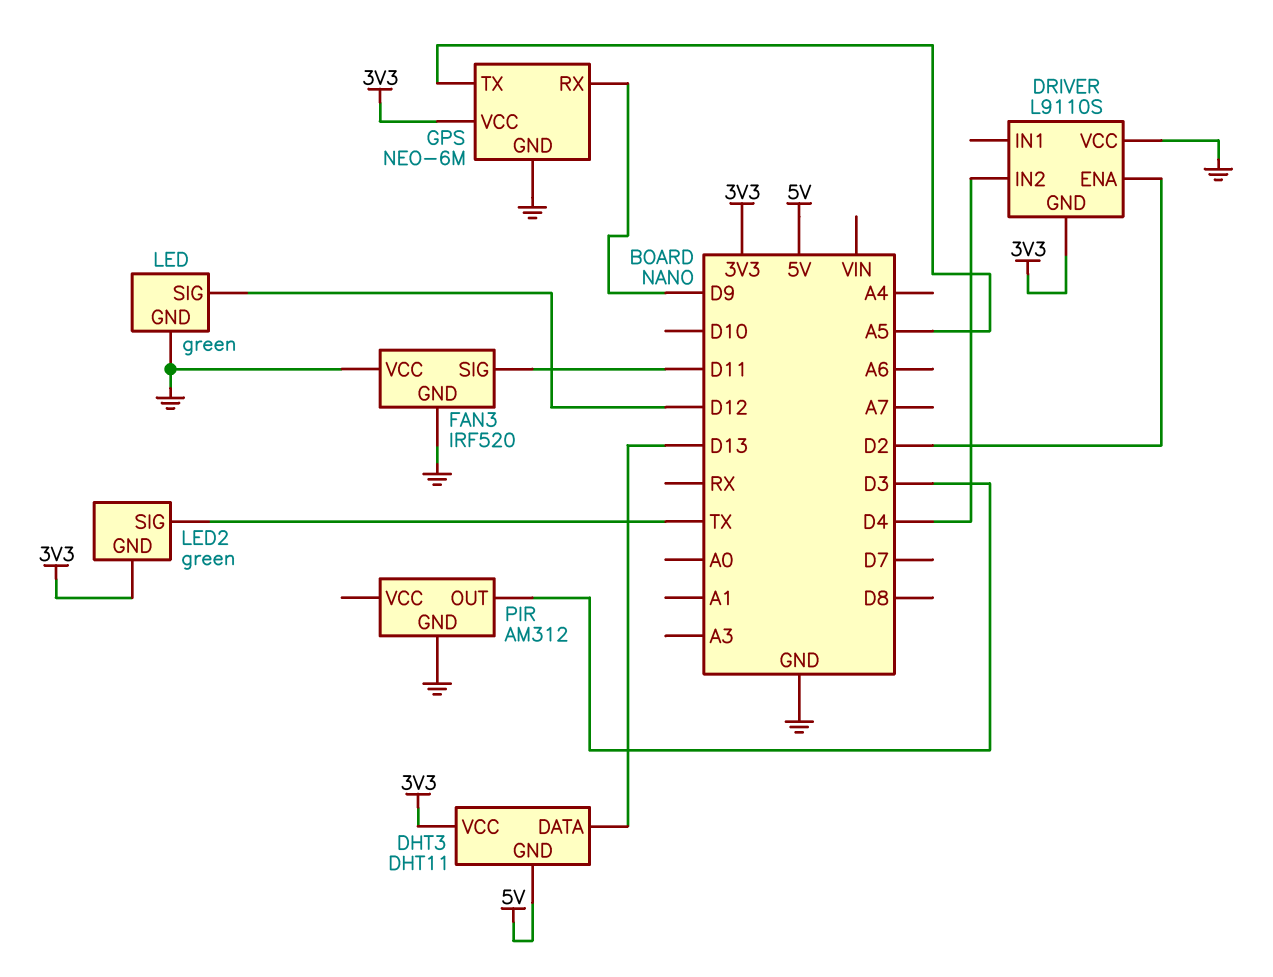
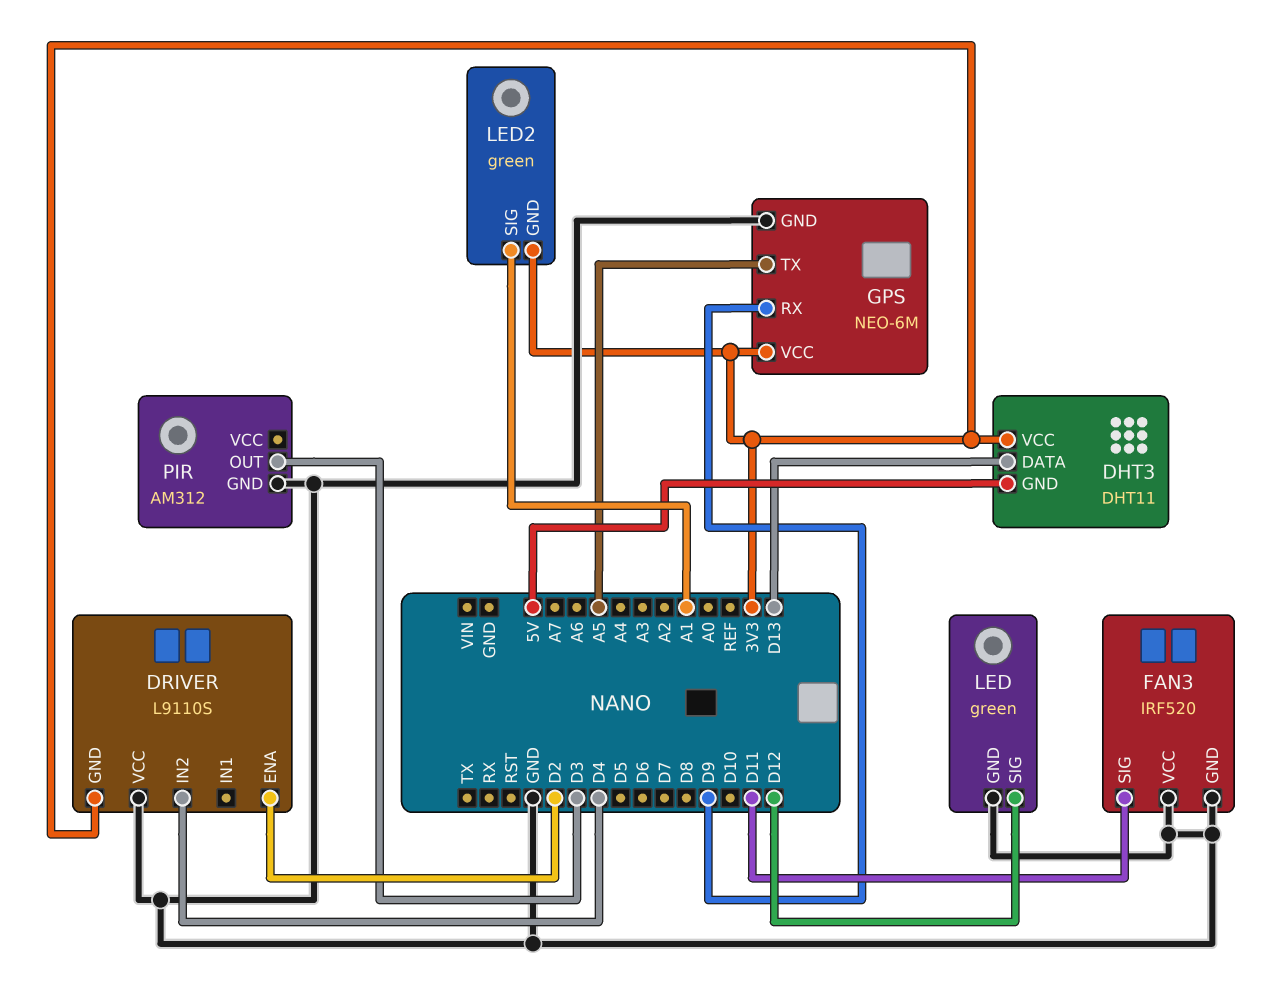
LED2 pin SIG: TX -> A1

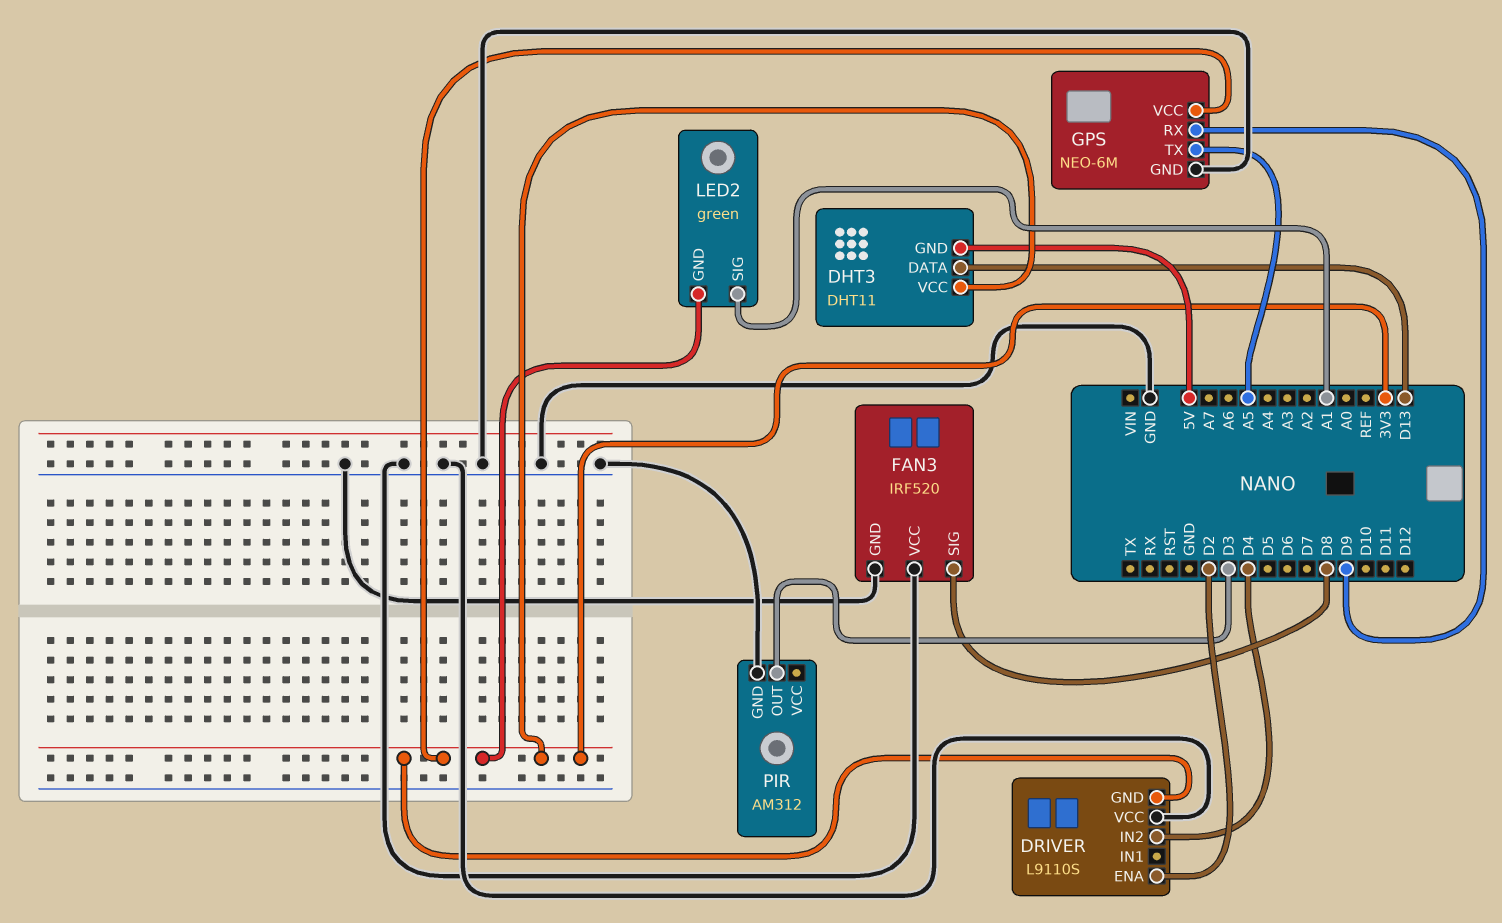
FAN3 pin SIG: D11 -> D8
LED: green -> none
LED pin GND: GND -> none
LED pin SIG: D12 -> none

